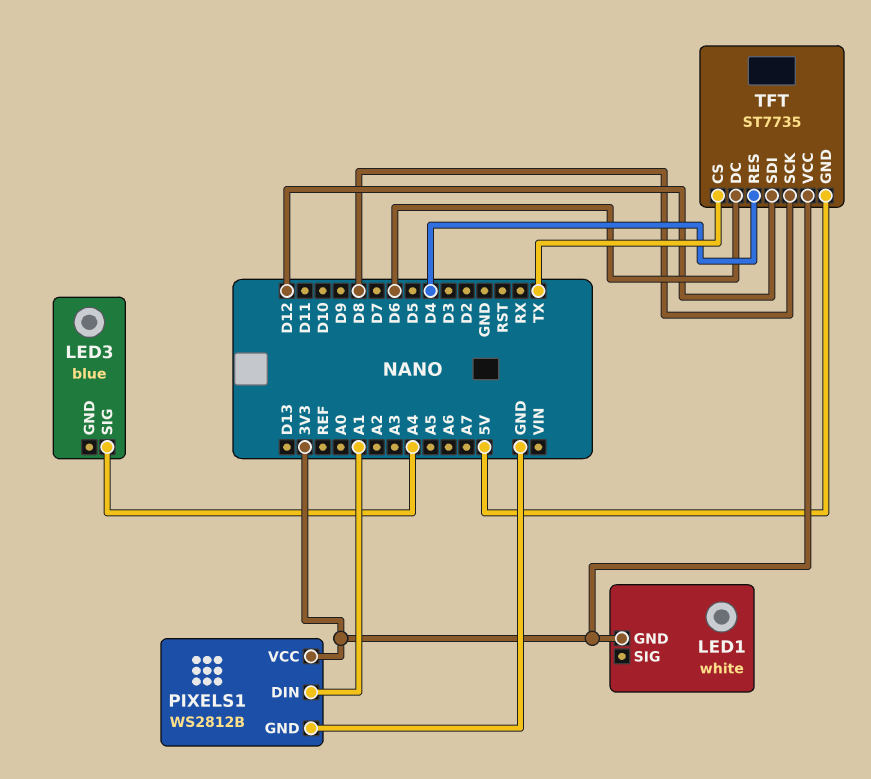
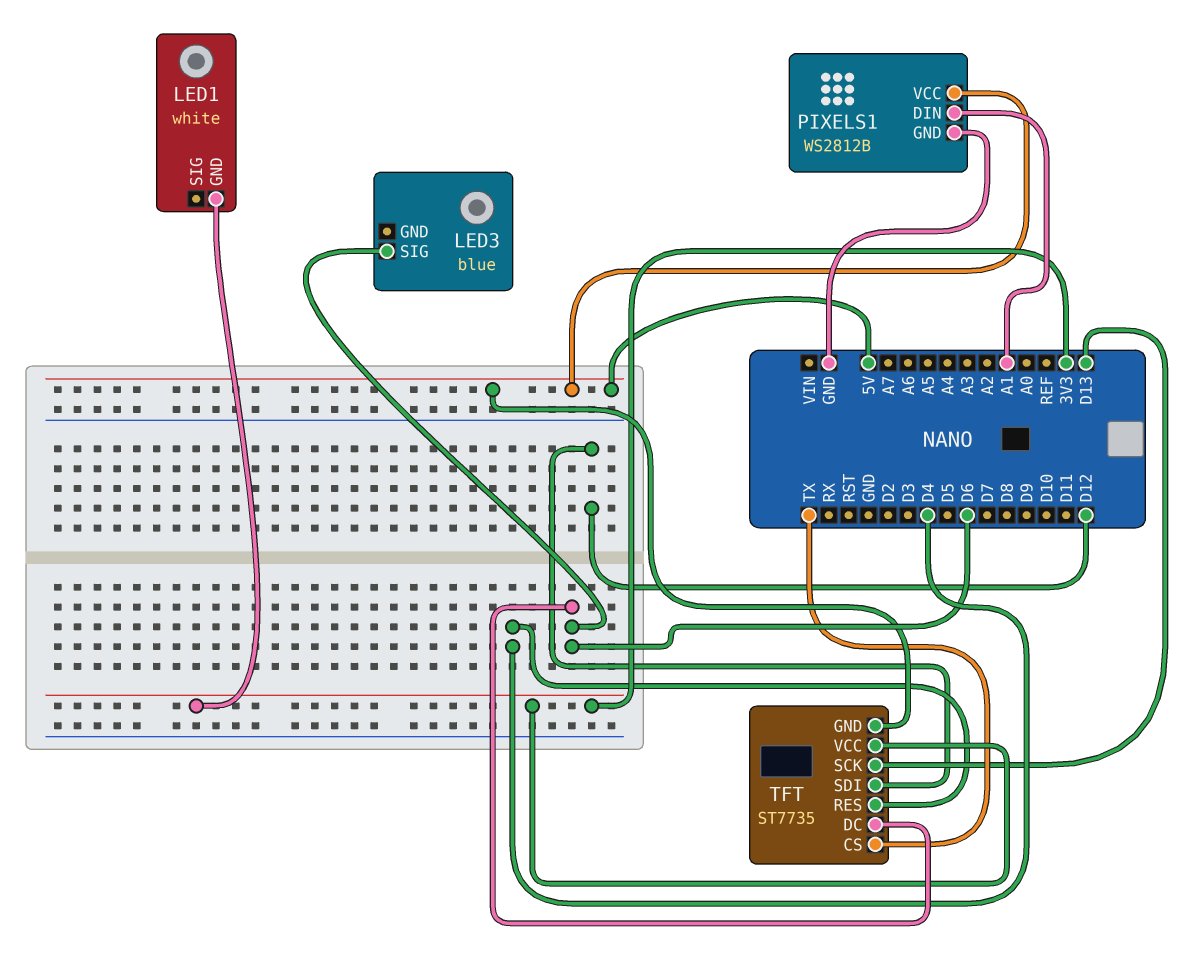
LED3 pin SIG: A4 -> D6
PIXELS1 pin VCC: 3V3 -> 5V
TFT pin SCK: D8 -> D13

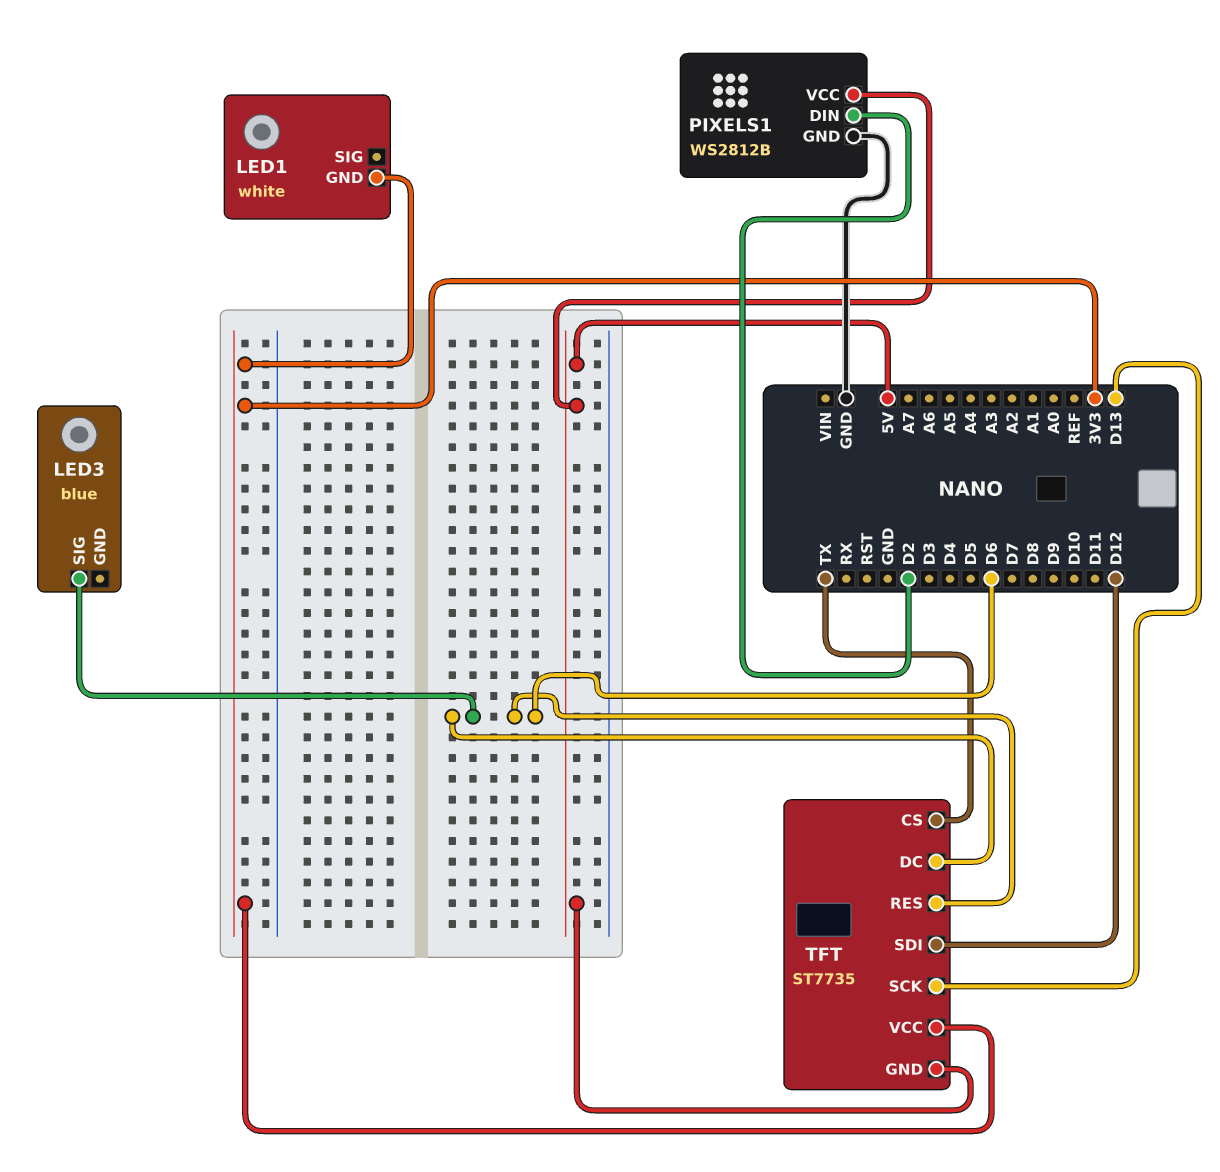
PIXELS1 pin DIN: A1 -> D2
TFT pin RES: D4 -> D6

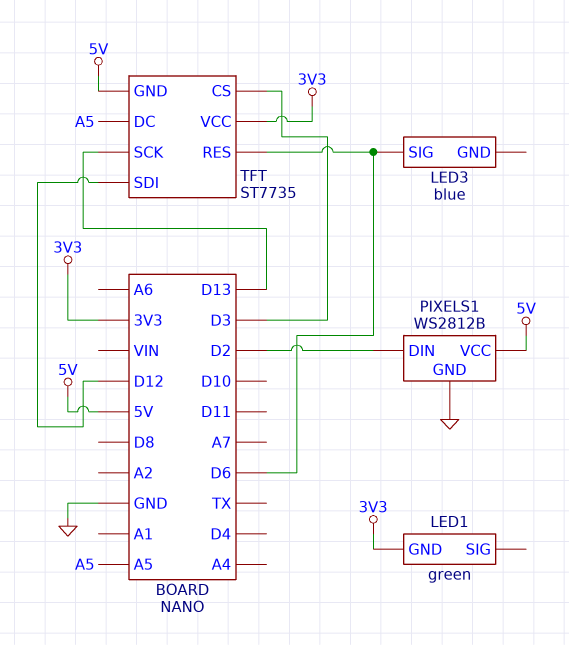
LED1: white -> green
TFT pin CS: TX -> D3
TFT pin DC: D6 -> A5

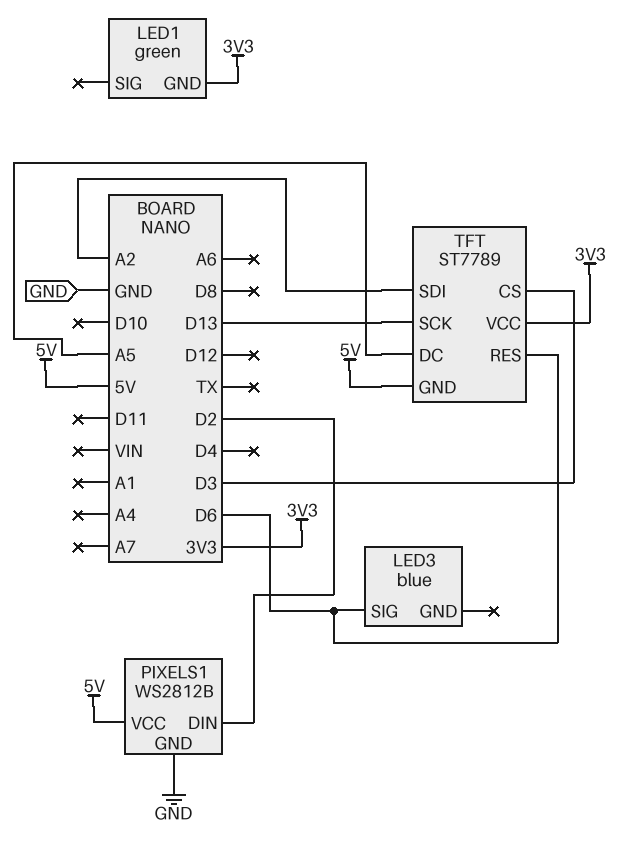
TFT: ST7735 -> ST7789
TFT pin SDI: D12 -> A2

